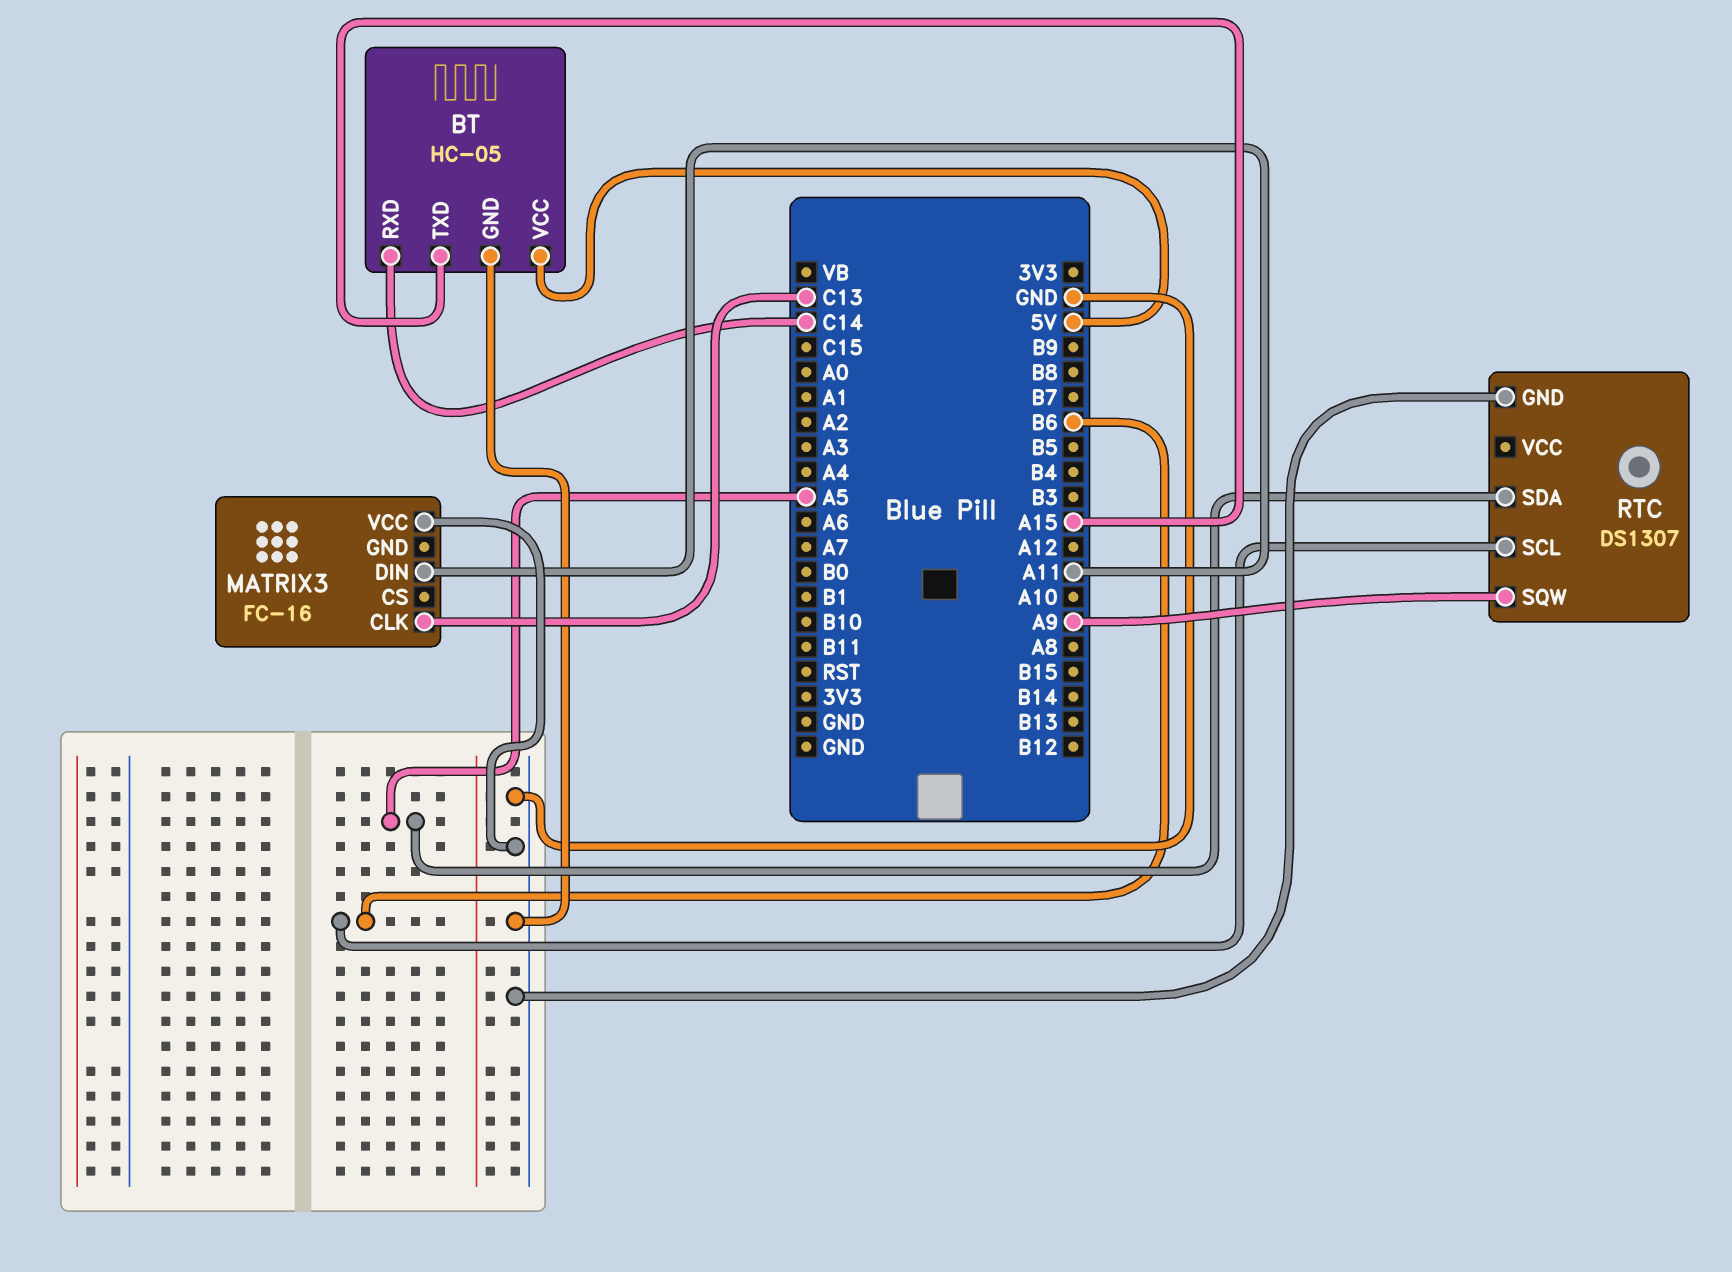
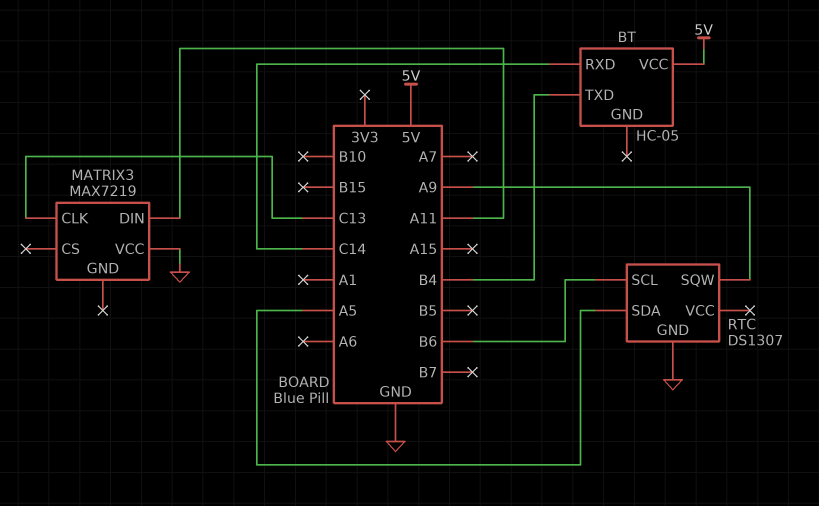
BT pin GND: GND -> none
BT pin TXD: A15 -> B4
MATRIX3: FC-16 -> MAX7219

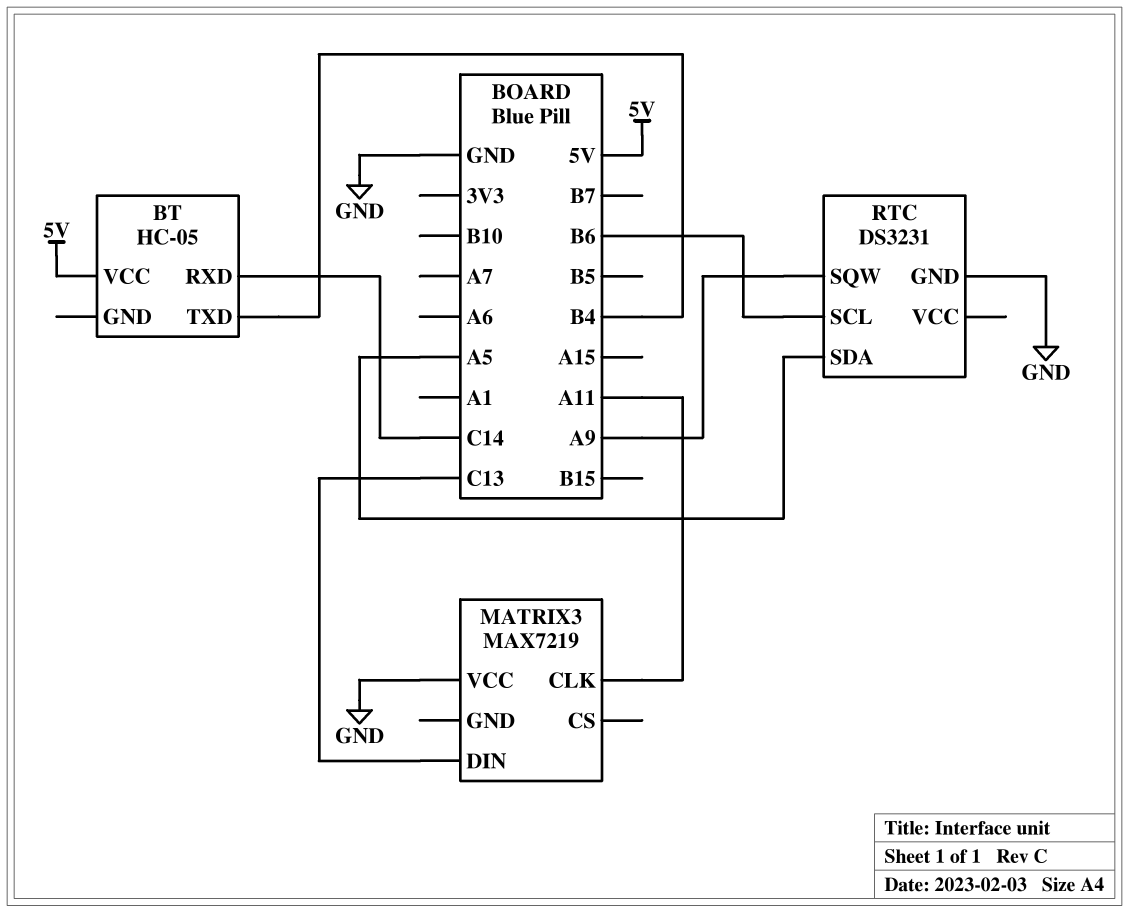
MATRIX3 pin CLK: C13 -> A11
MATRIX3 pin DIN: A11 -> C13
RTC: DS1307 -> DS3231

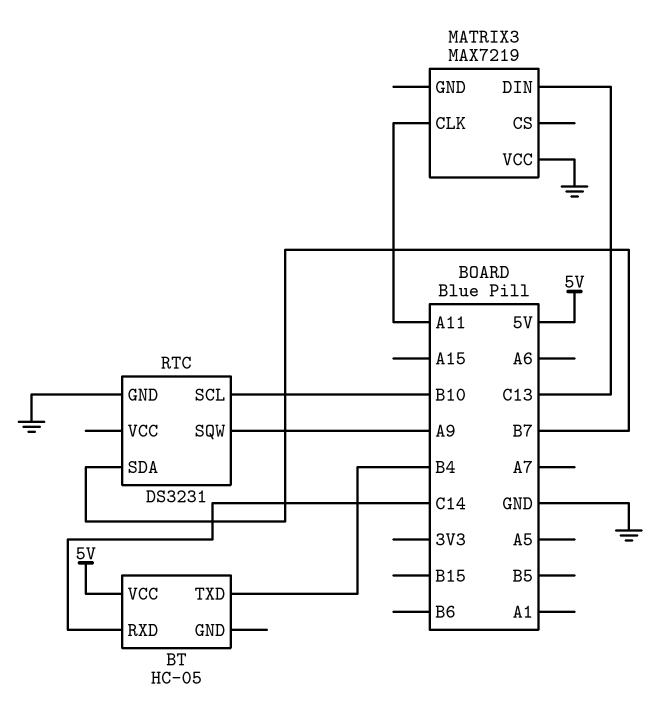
RTC pin SCL: B6 -> B10
RTC pin SDA: A5 -> B7

